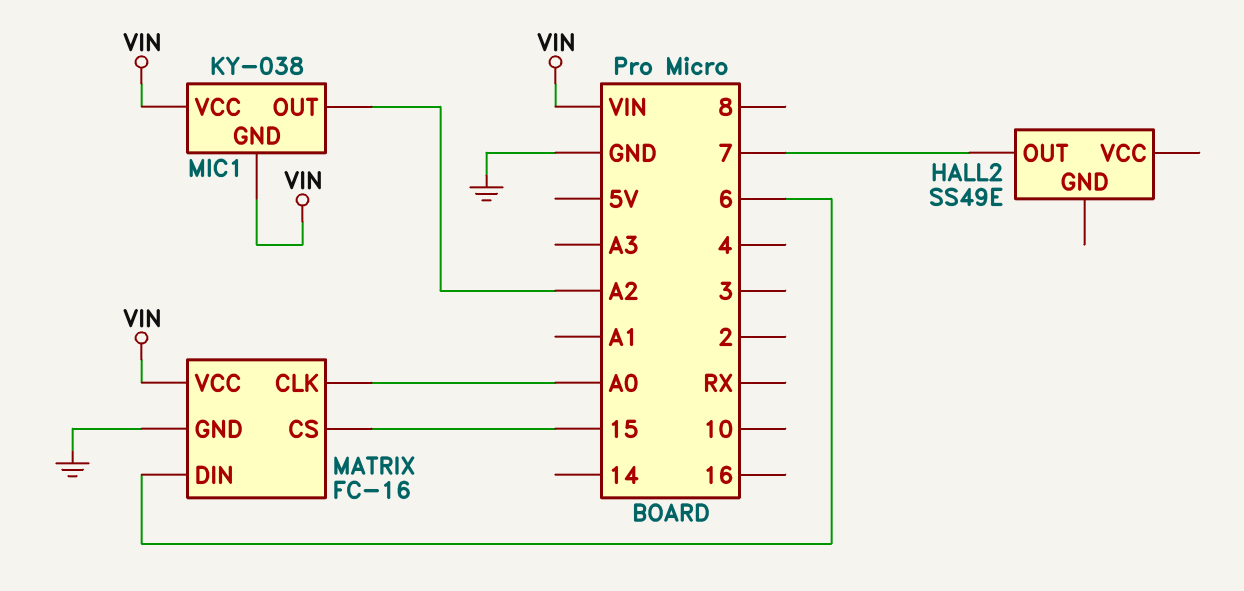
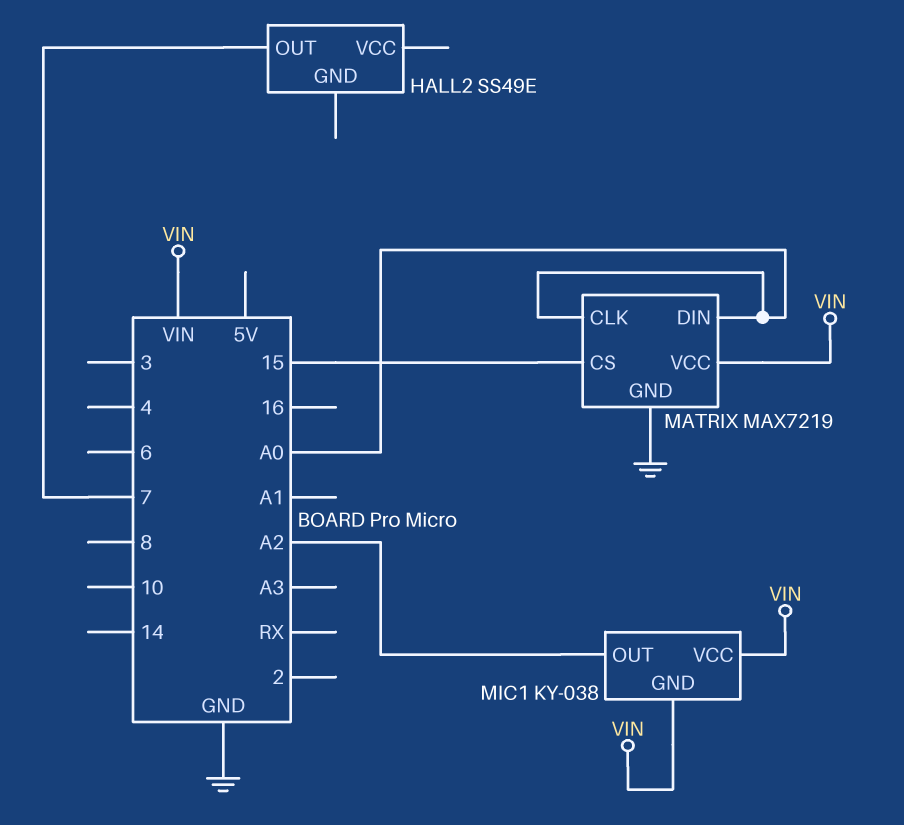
MATRIX: FC-16 -> MAX7219
MATRIX pin DIN: 6 -> A0

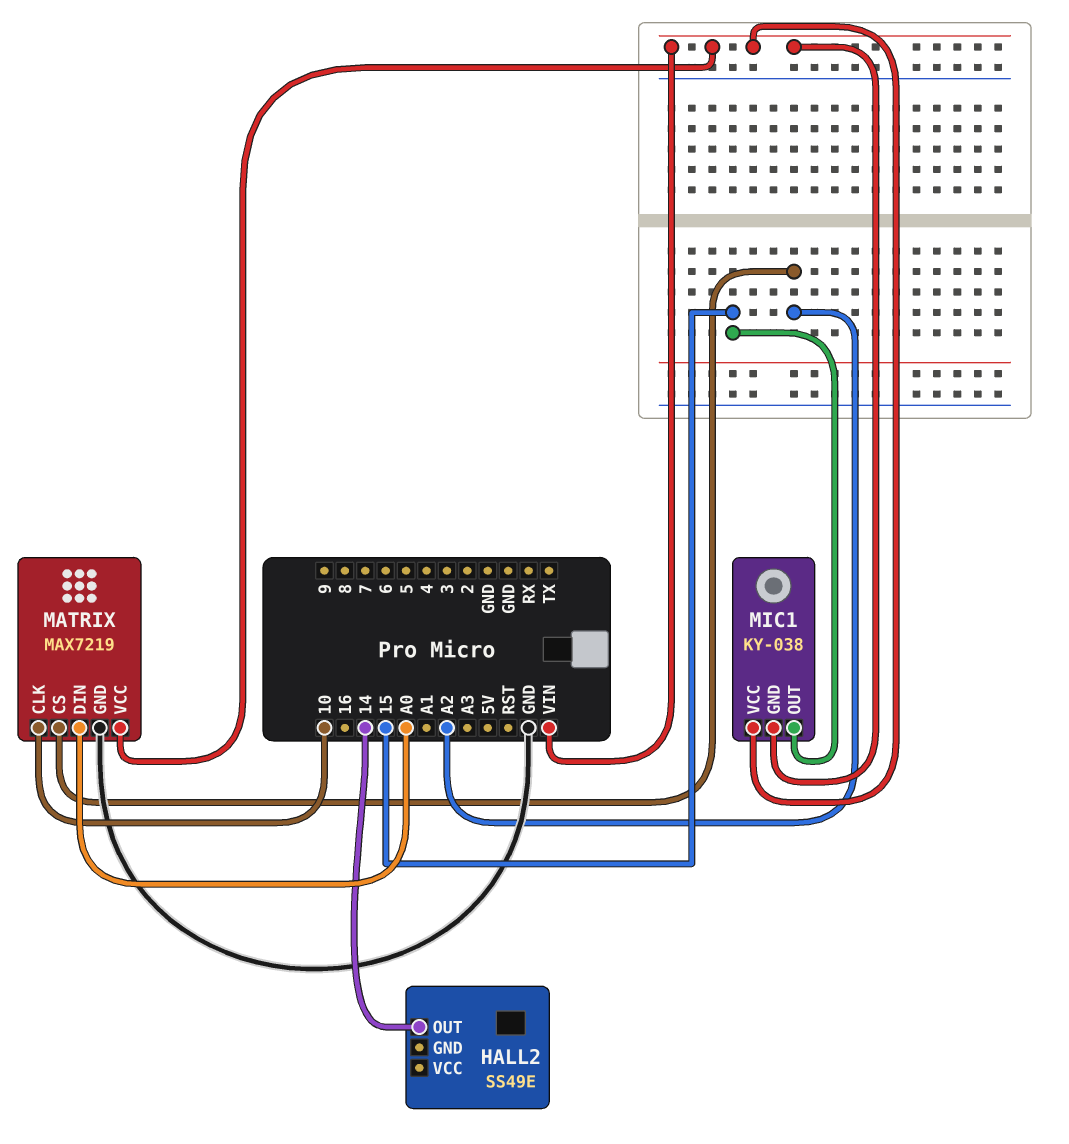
HALL2 pin OUT: 7 -> 14
MATRIX pin CLK: A0 -> 10
MATRIX pin CS: 15 -> A2
MIC1 pin OUT: A2 -> 15

